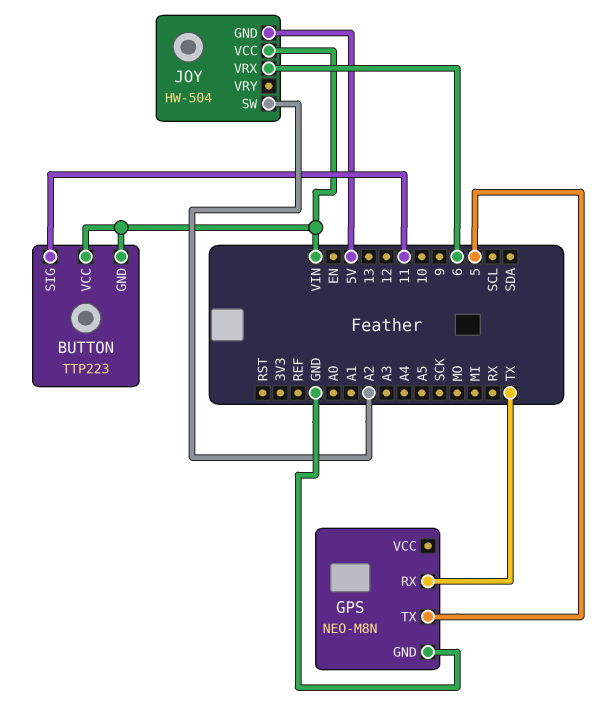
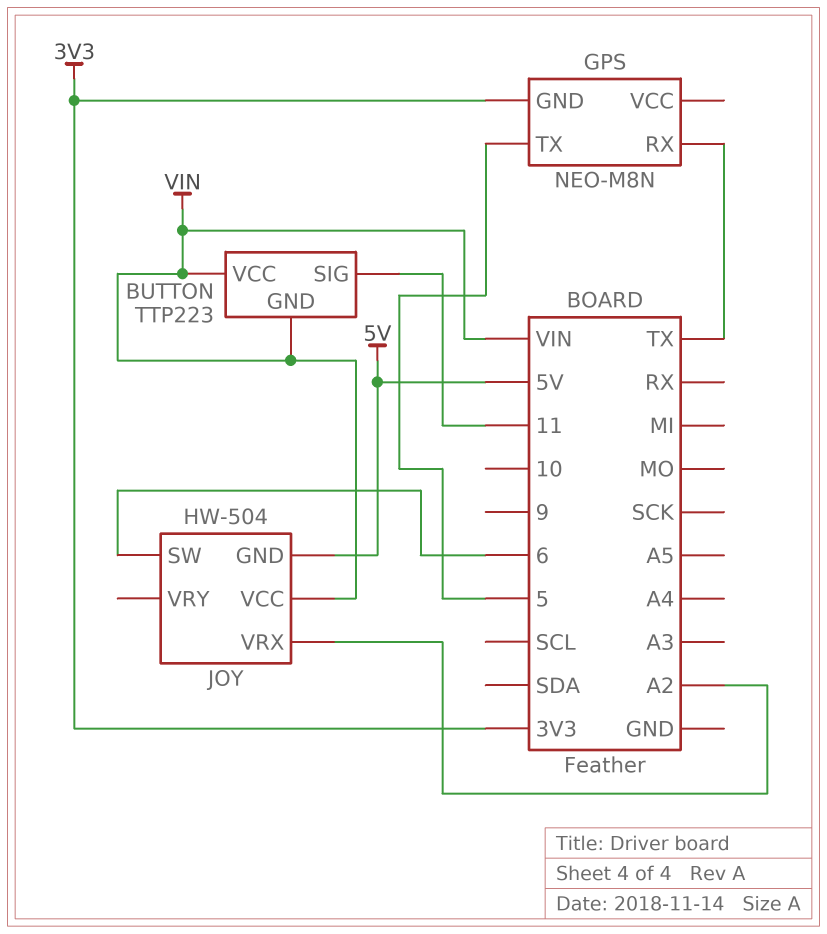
GPS pin GND: GND -> 3V3
JOY pin SW: A2 -> 6
JOY pin VRX: 6 -> A2

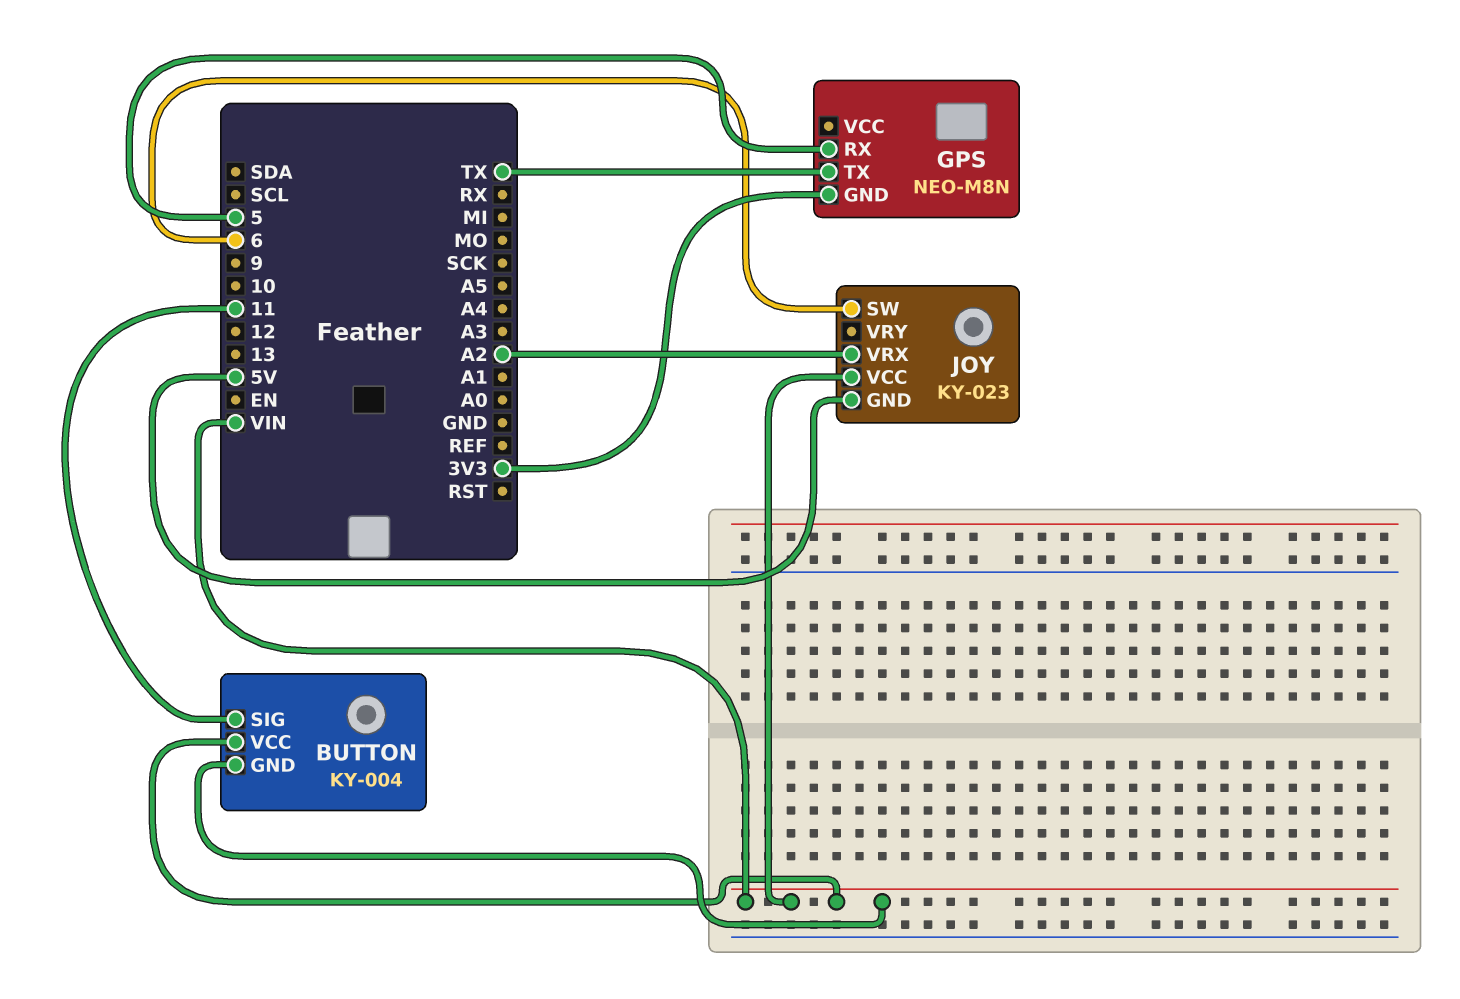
BUTTON: TTP223 -> KY-004
GPS pin RX: TX -> 5
GPS pin TX: 5 -> TX
JOY: HW-504 -> KY-023

